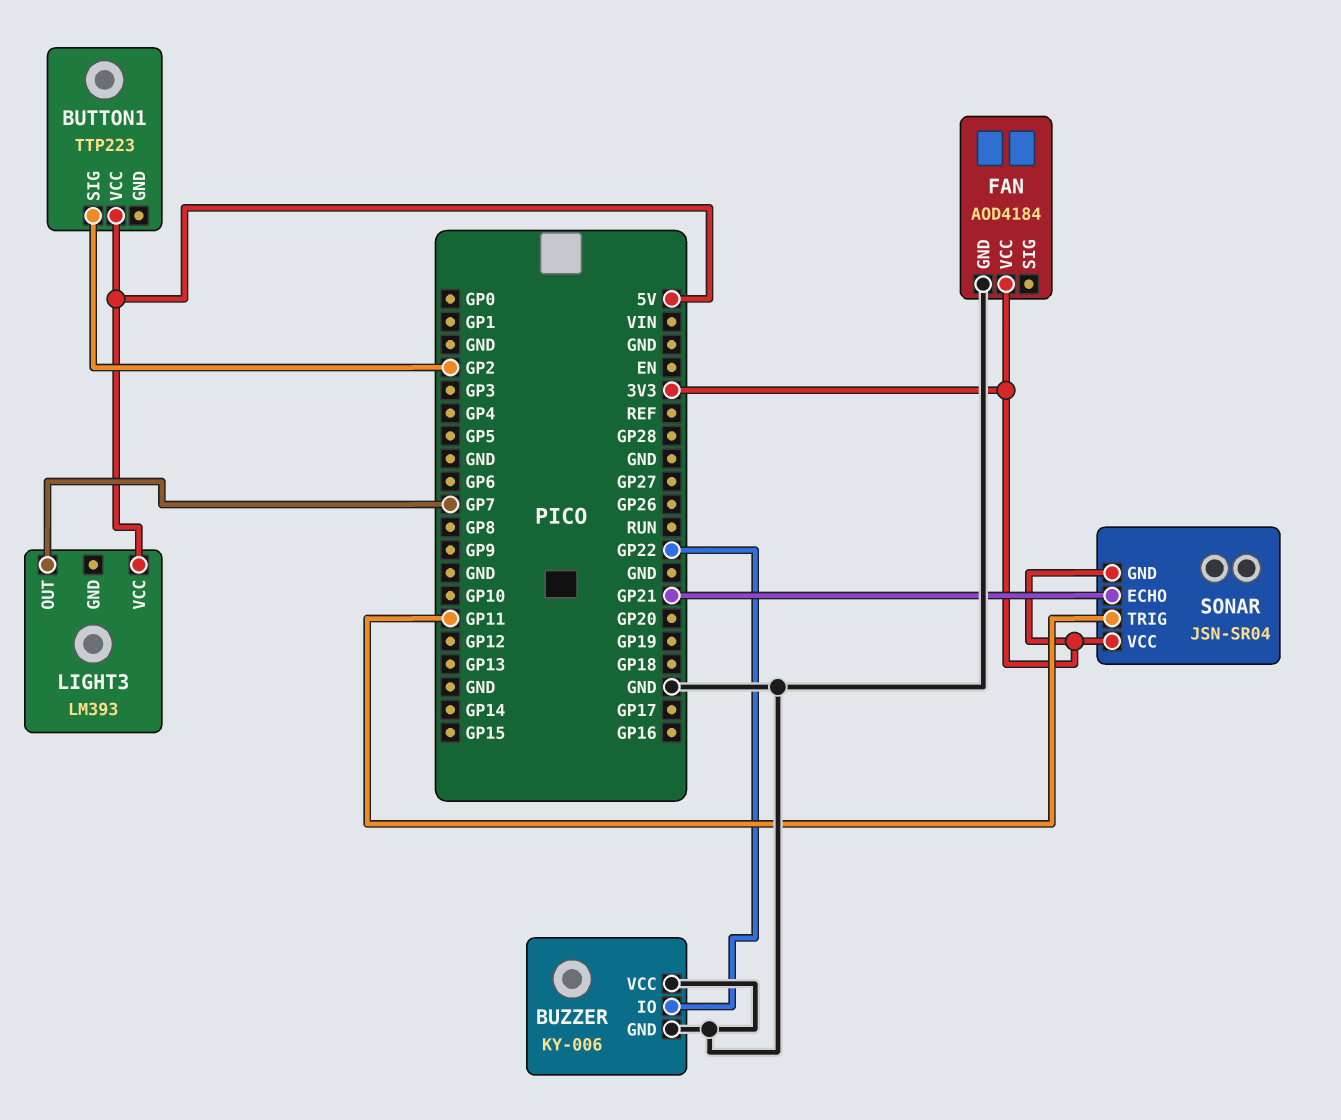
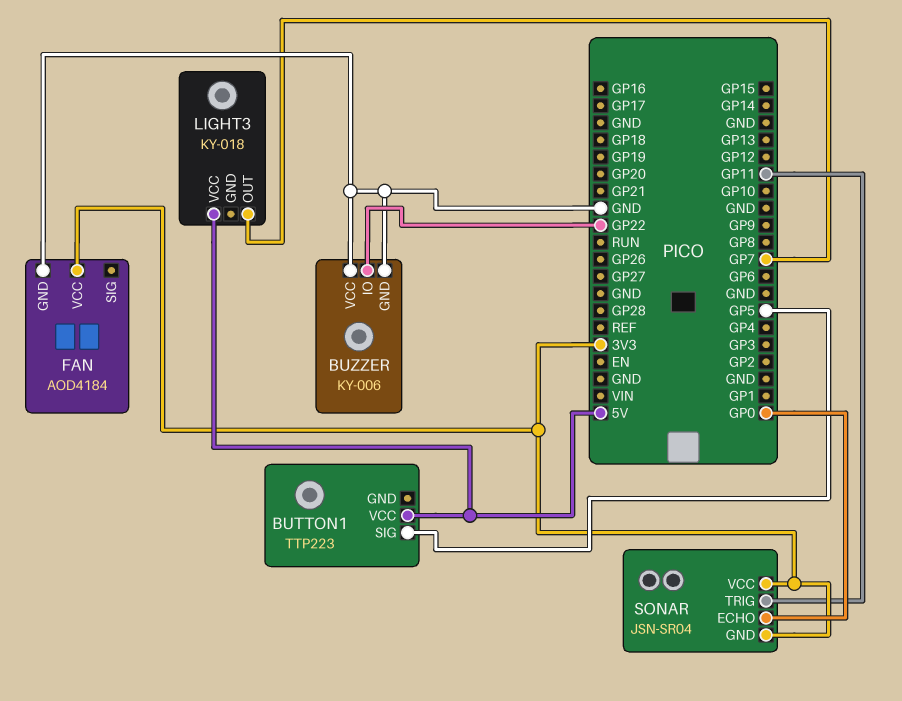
BUTTON1 pin SIG: GP2 -> GP5
LIGHT3: LM393 -> KY-018
SONAR pin ECHO: GP21 -> GP0

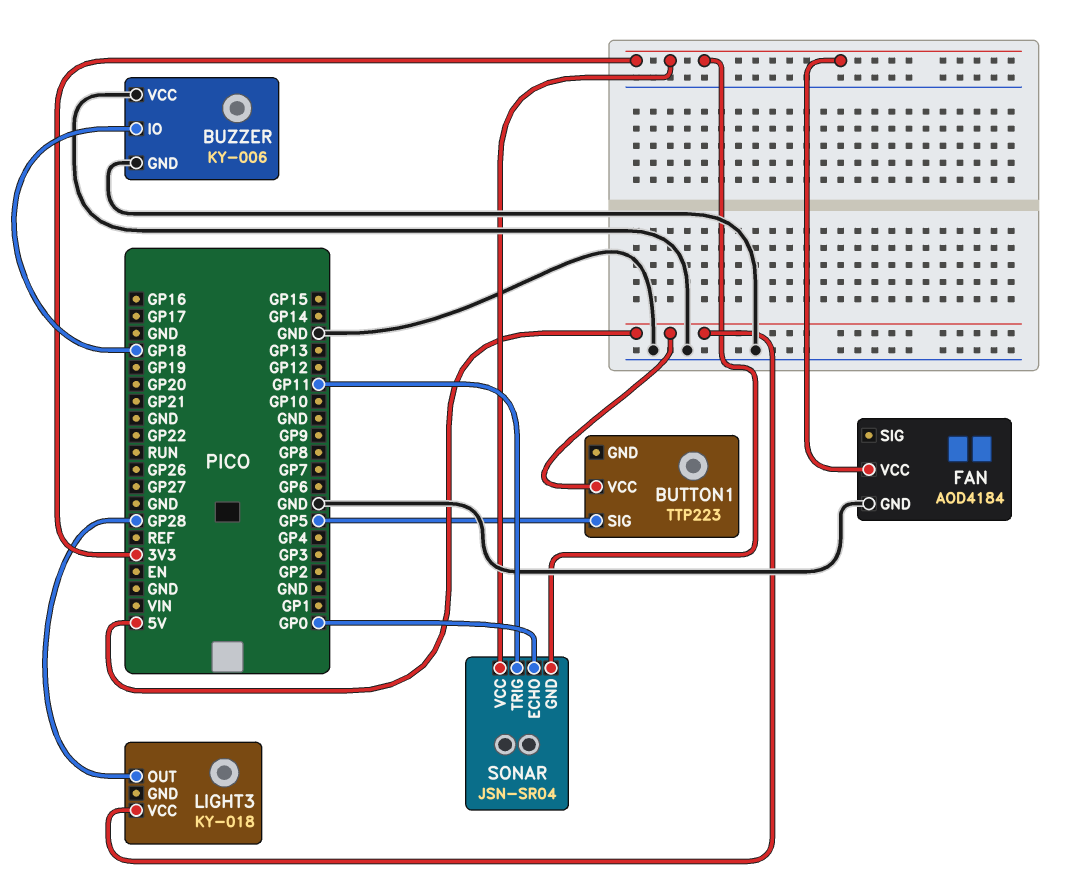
BUZZER pin IO: GP22 -> GP18
LIGHT3 pin OUT: GP7 -> GP28

